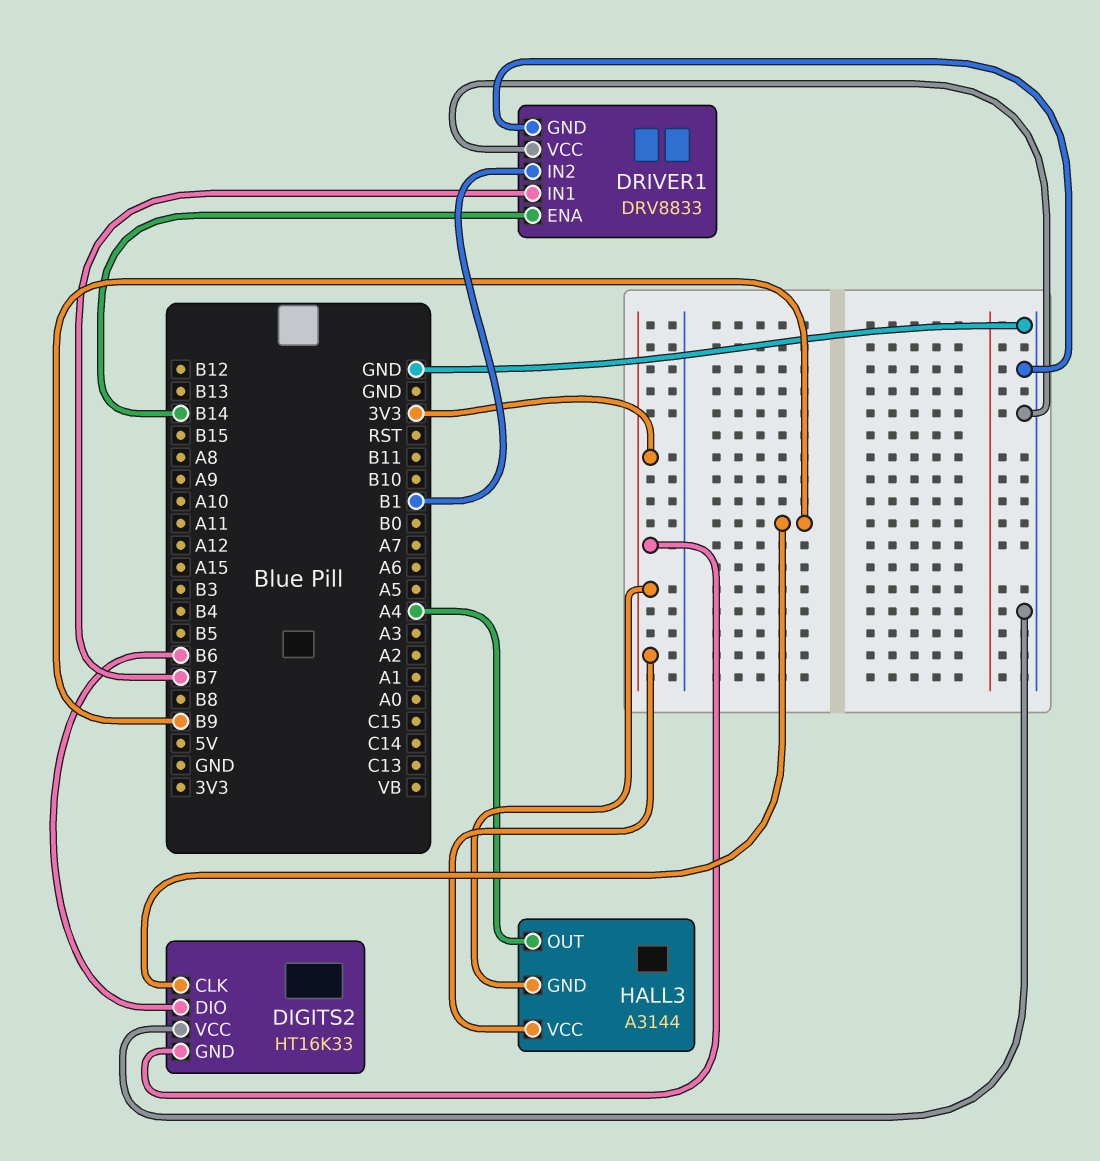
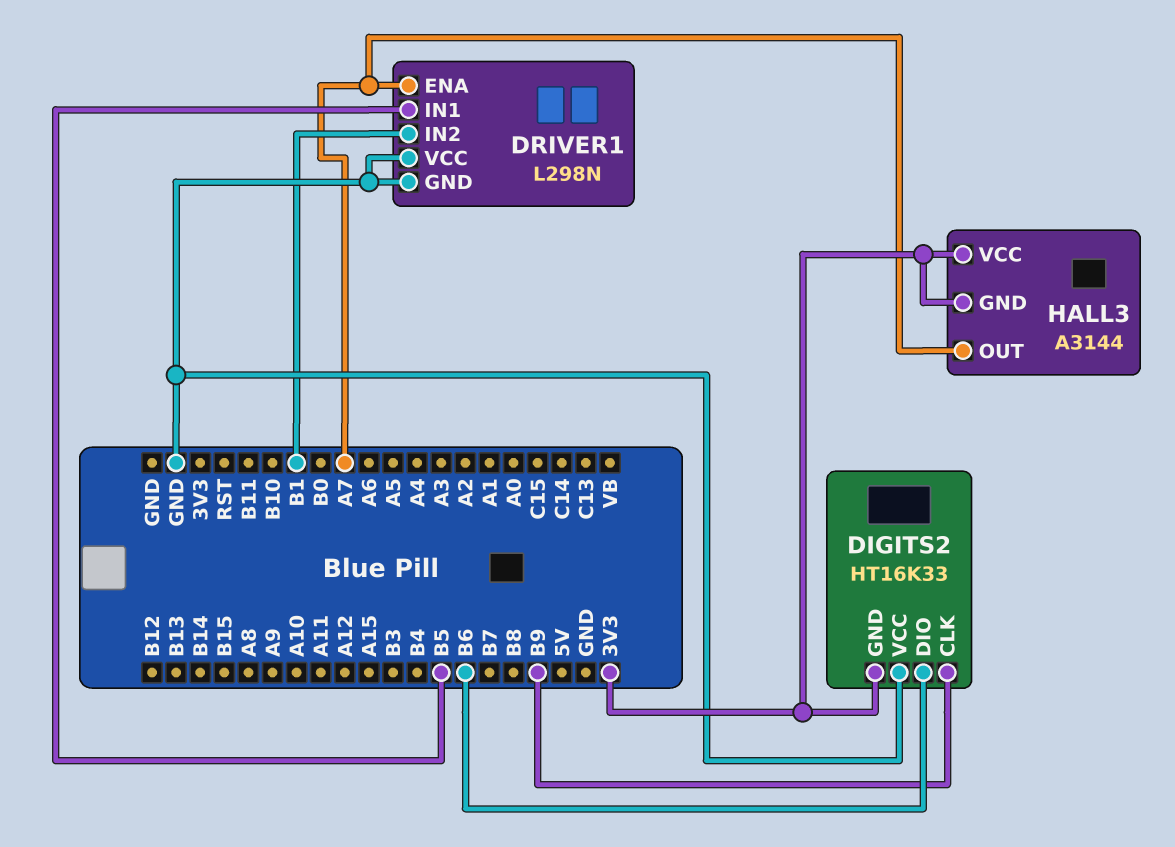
DRIVER1: DRV8833 -> L298N
DRIVER1 pin ENA: B14 -> A7
DRIVER1 pin IN1: B7 -> B5
HALL3 pin OUT: A4 -> A7

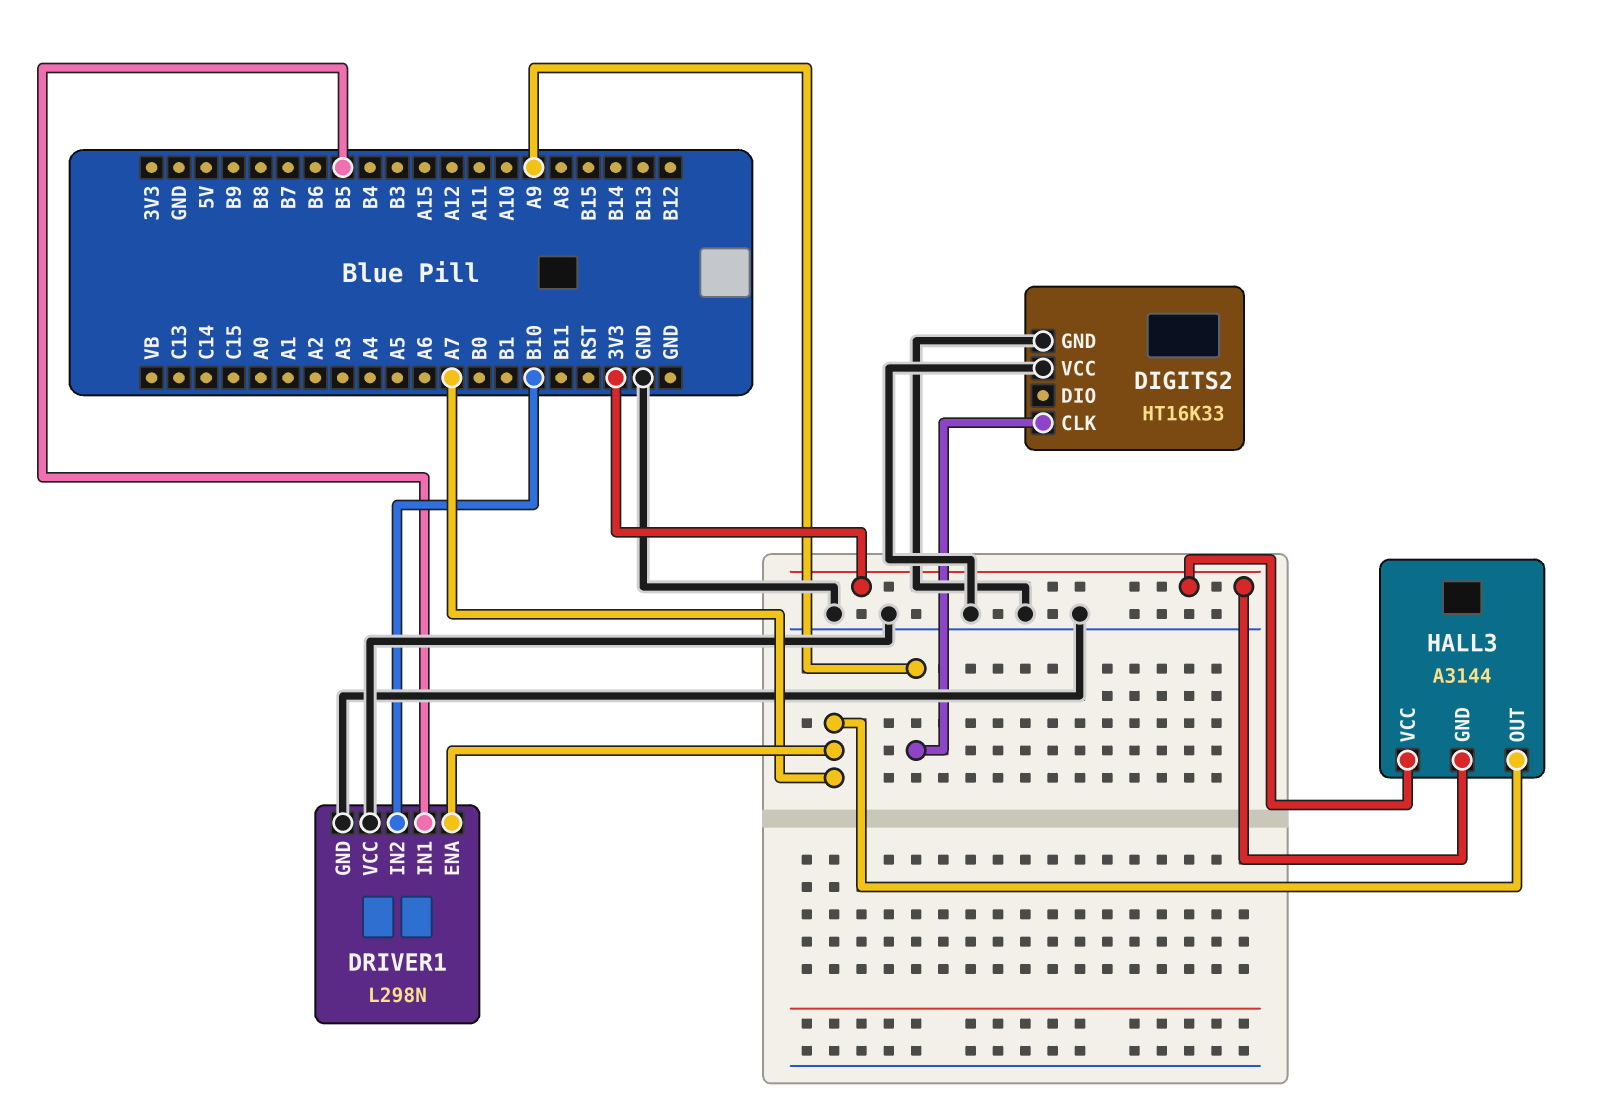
DIGITS2 pin CLK: B9 -> A9
DIGITS2 pin DIO: B6 -> none
DIGITS2 pin GND: 3V3 -> GND
DRIVER1 pin IN2: B1 -> B10

